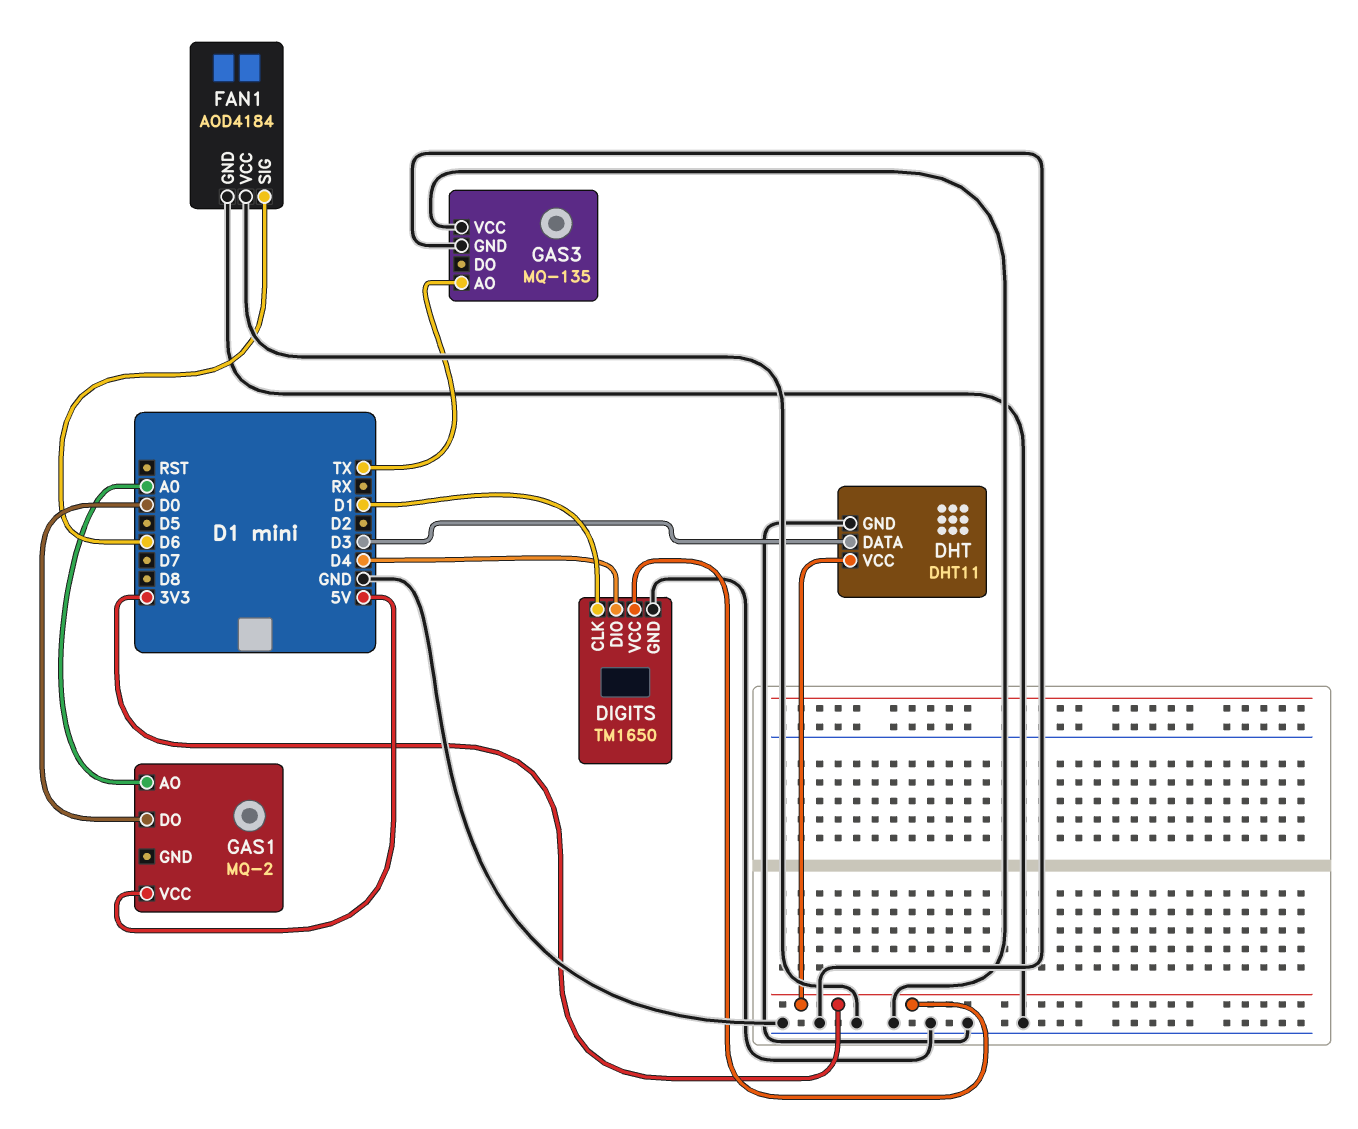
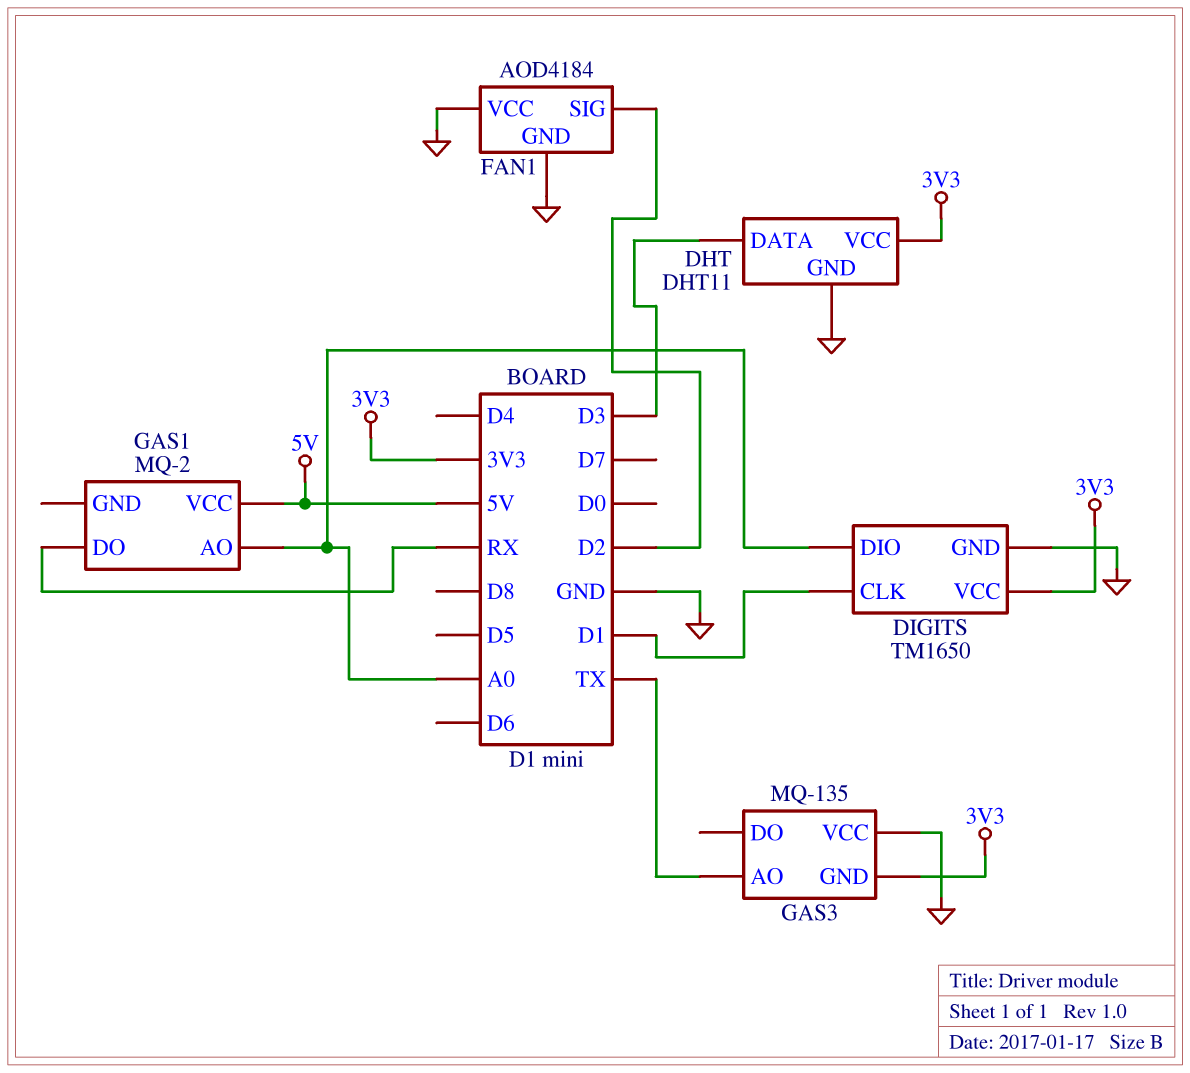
DIGITS pin DIO: D4 -> A0
FAN1 pin SIG: D6 -> D2
GAS1 pin DO: D0 -> RX
GAS3 pin GND: GND -> 3V3

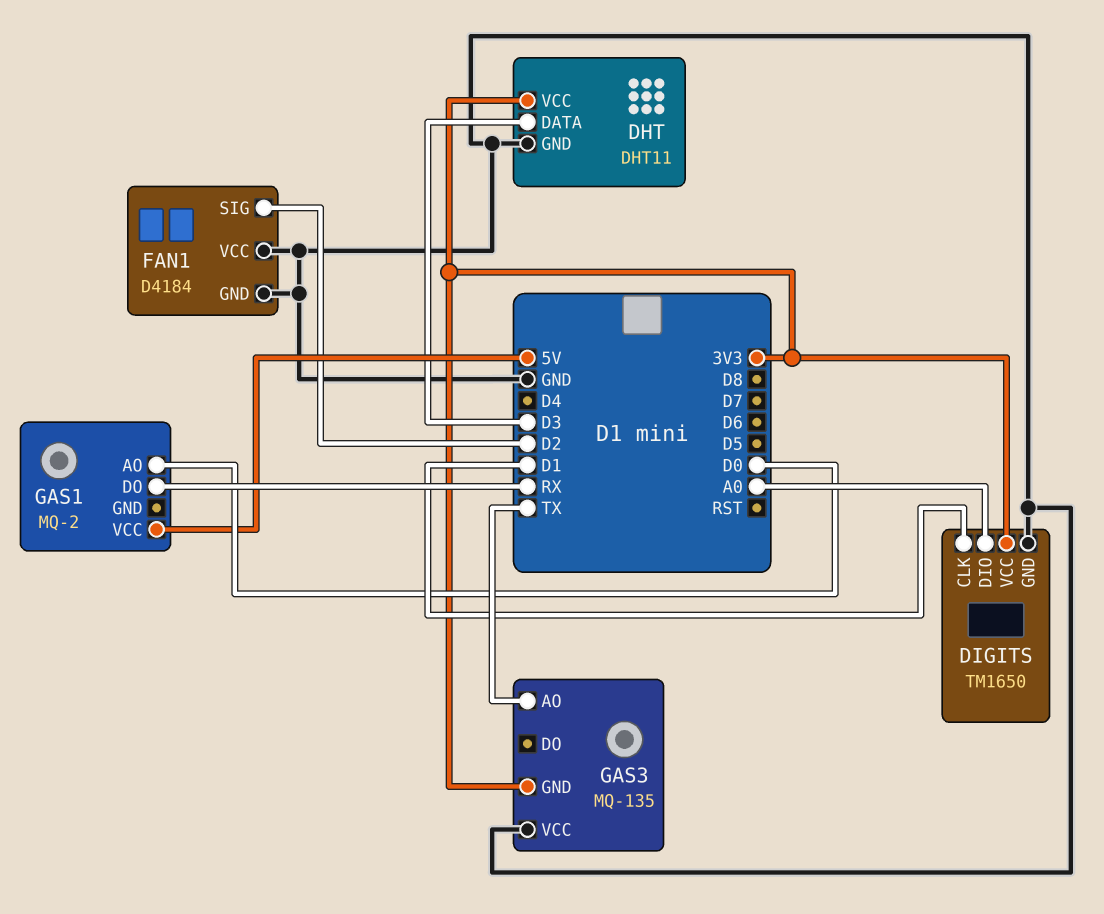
FAN1: AOD4184 -> D4184
GAS1 pin AO: A0 -> D0

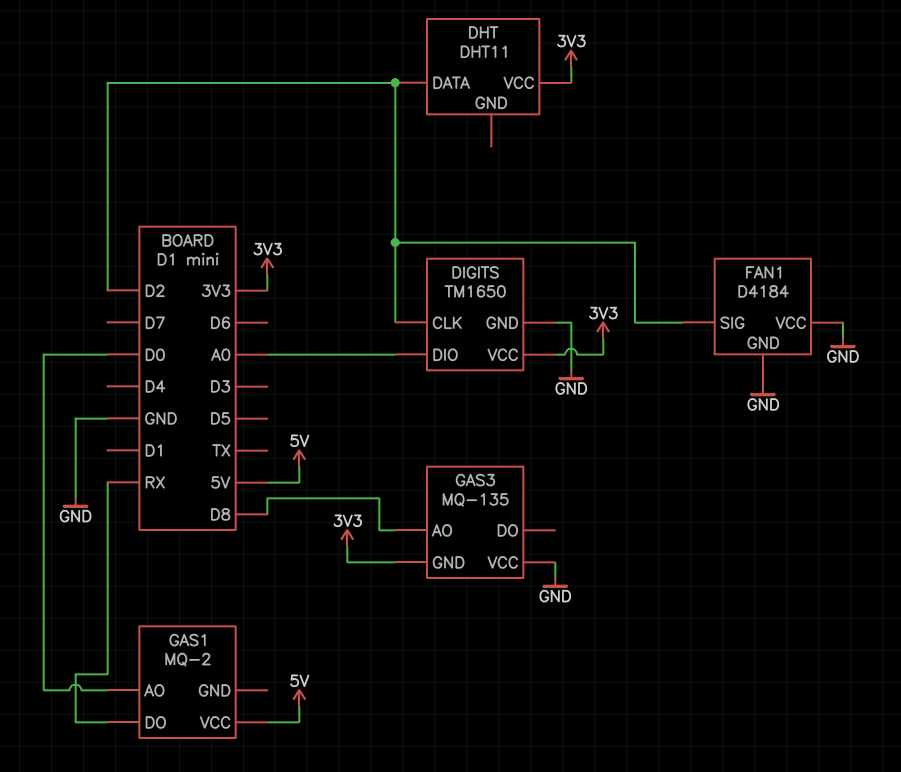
DHT pin DATA: D3 -> D2
DHT pin GND: GND -> none
DIGITS pin CLK: D1 -> D2
GAS3 pin AO: TX -> D8

